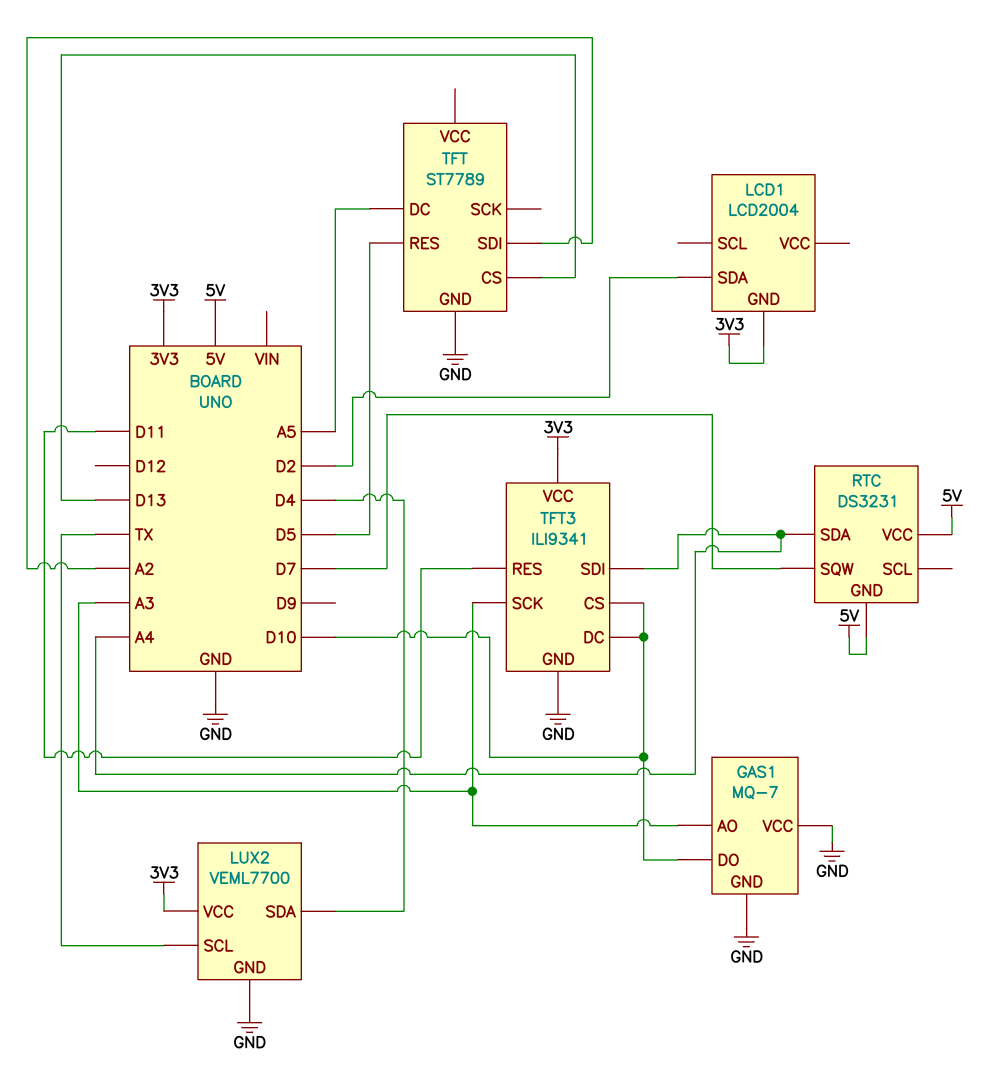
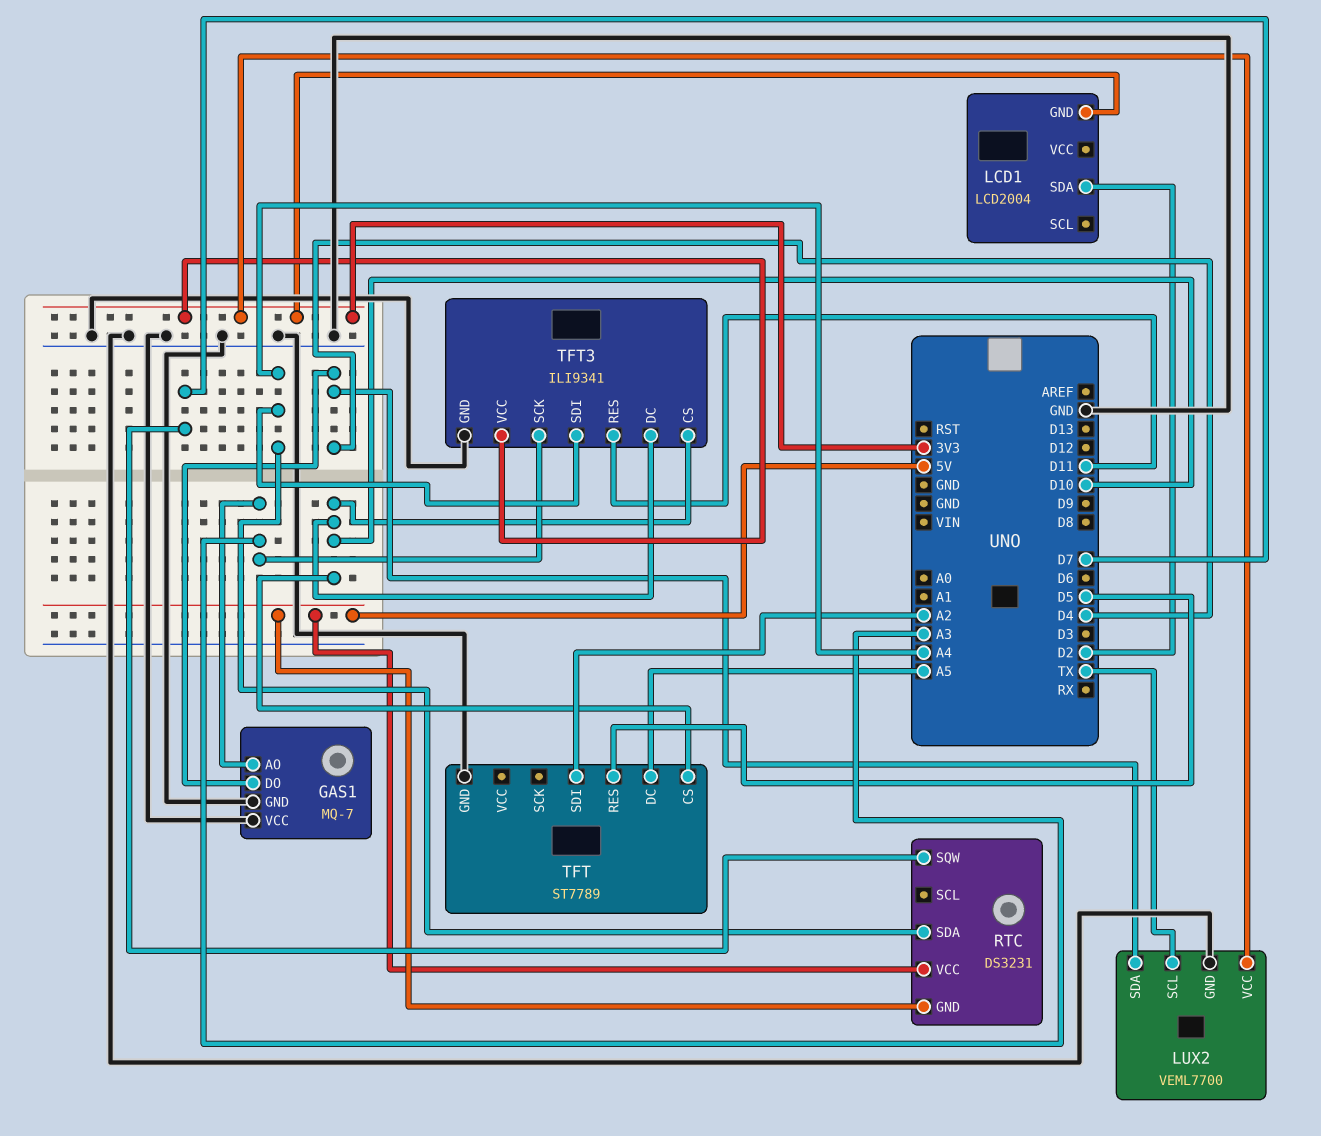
GAS1 pin DO: D10 -> D4
TFT pin CS: D13 -> D10

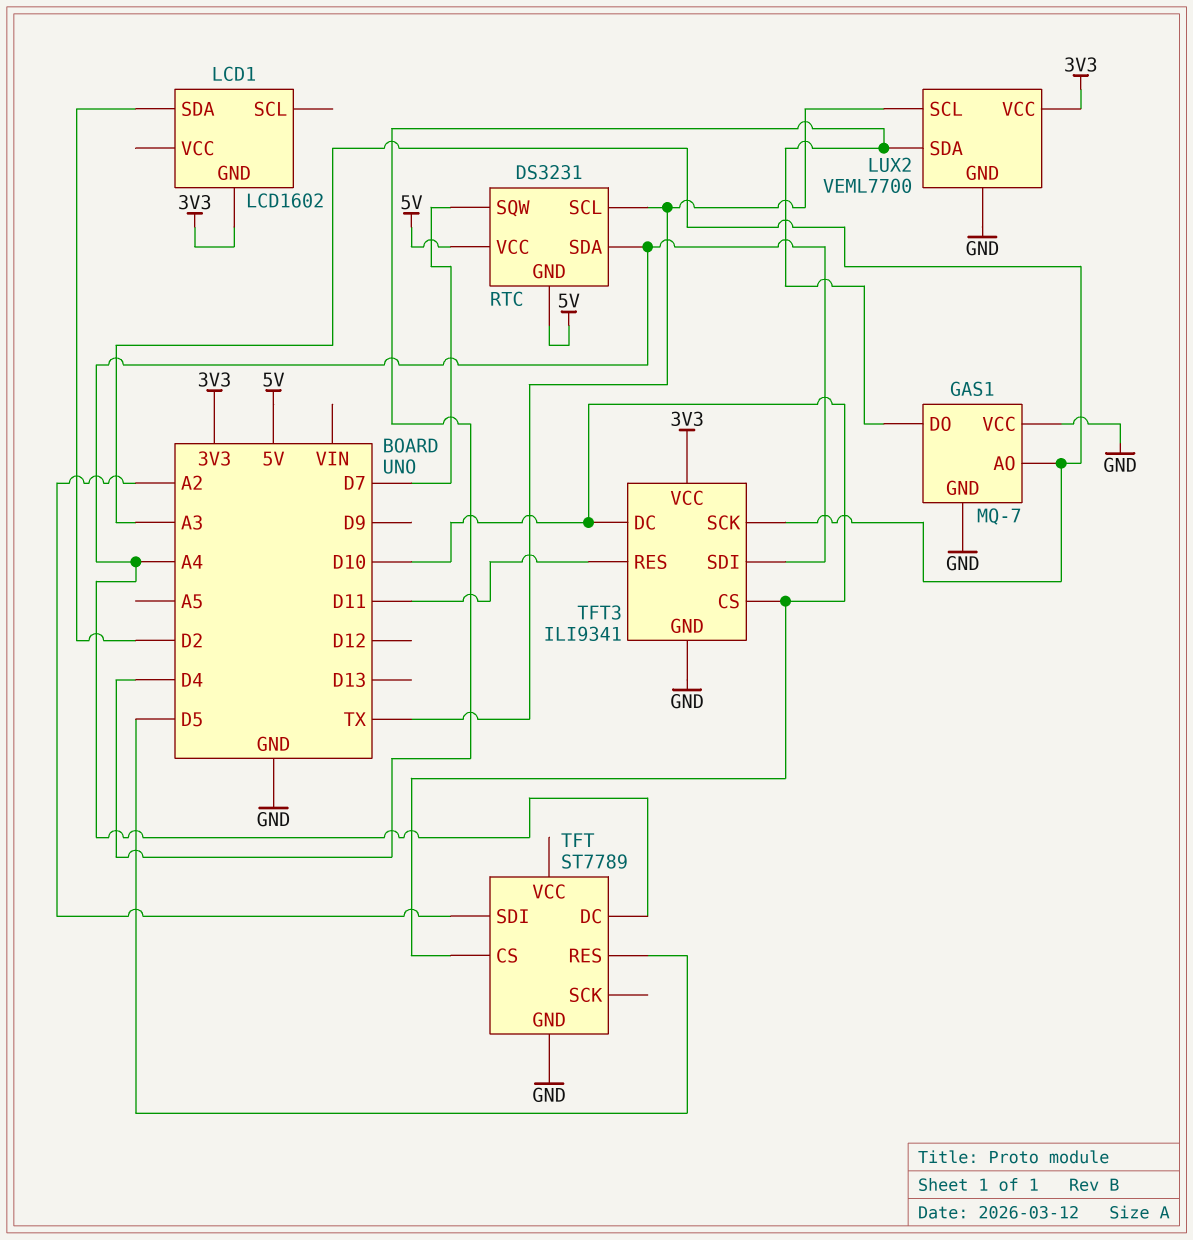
LCD1: LCD2004 -> LCD1602
RTC pin SCL: none -> TX
TFT pin DC: A5 -> A4

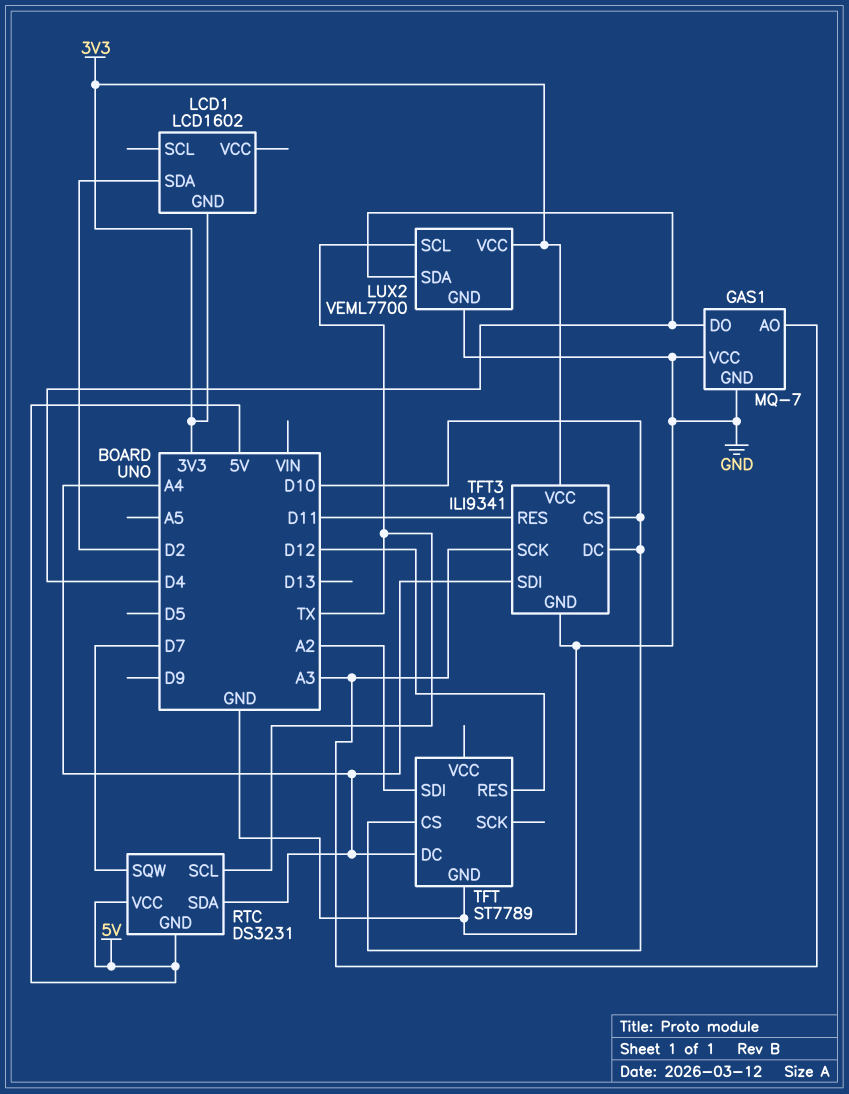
TFT pin RES: D5 -> D12

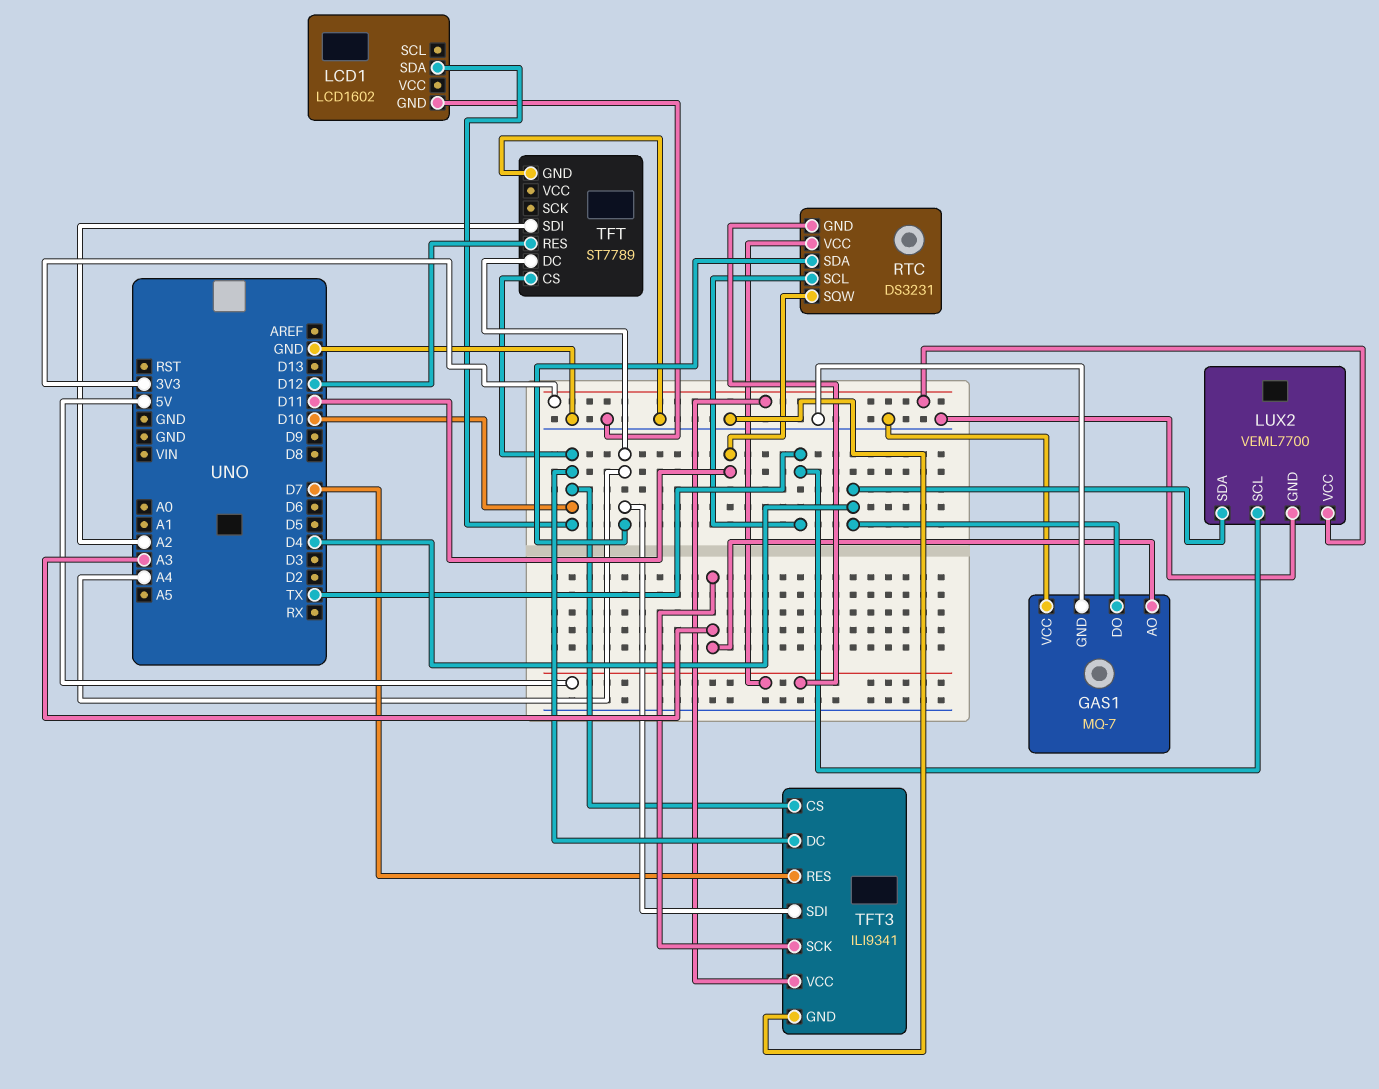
LCD1 pin GND: 3V3 -> GND
LCD1 pin SDA: D2 -> D10
RTC pin SQW: D7 -> D11
TFT3 pin RES: D11 -> D7

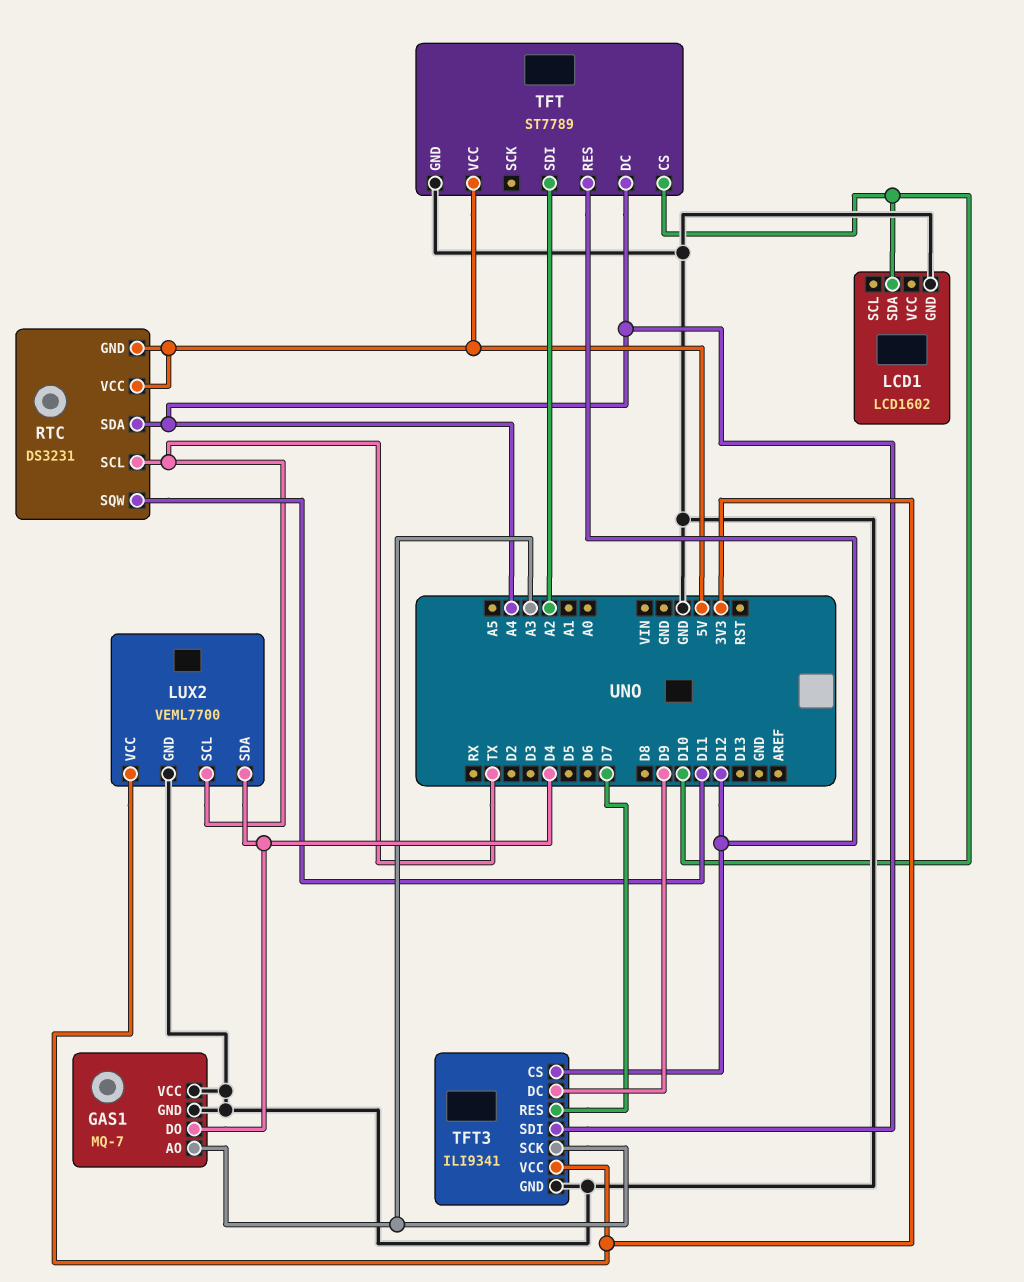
TFT pin VCC: none -> 5V
TFT3 pin CS: D10 -> D12
TFT3 pin DC: D10 -> D9

